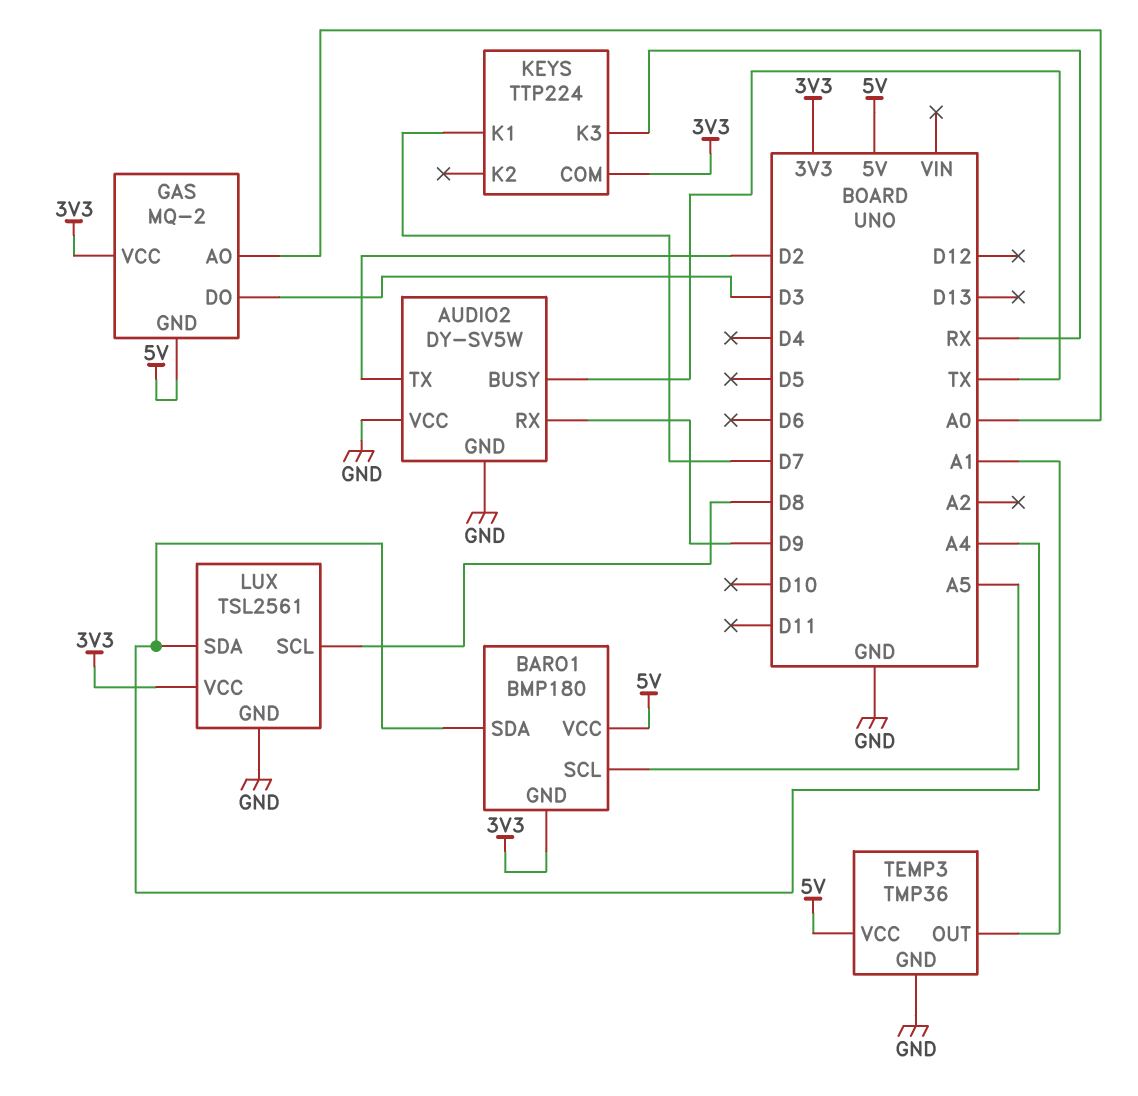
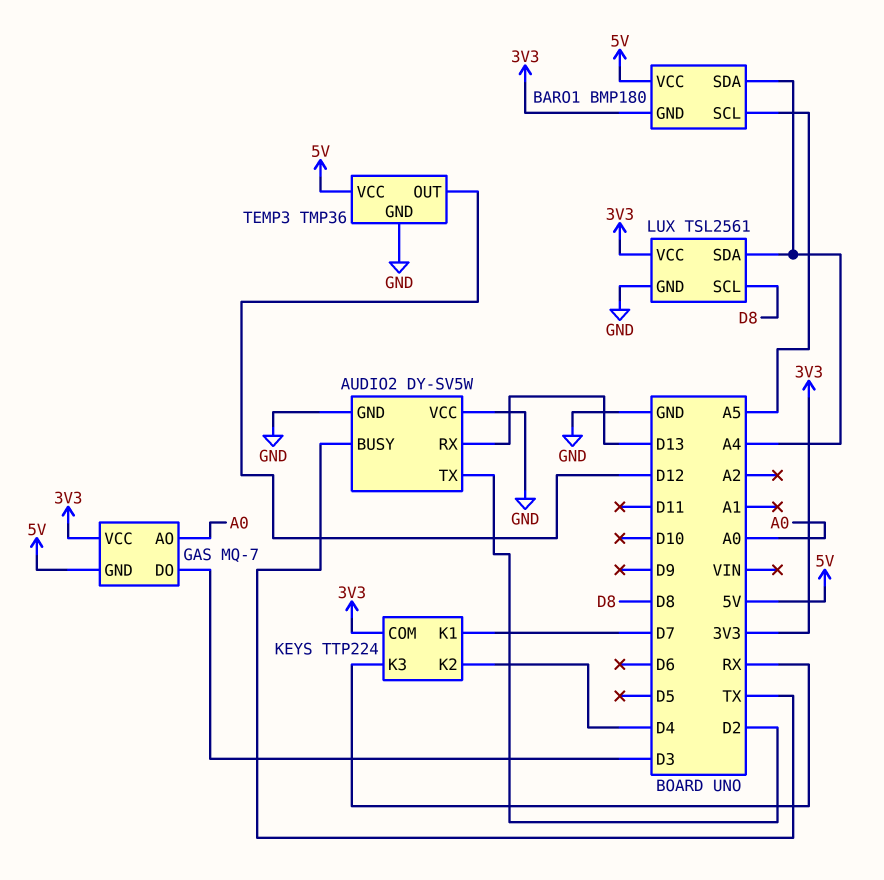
AUDIO2 pin RX: D9 -> D13
GAS: MQ-2 -> MQ-7
KEYS pin K2: none -> D4
TEMP3 pin OUT: A1 -> D12

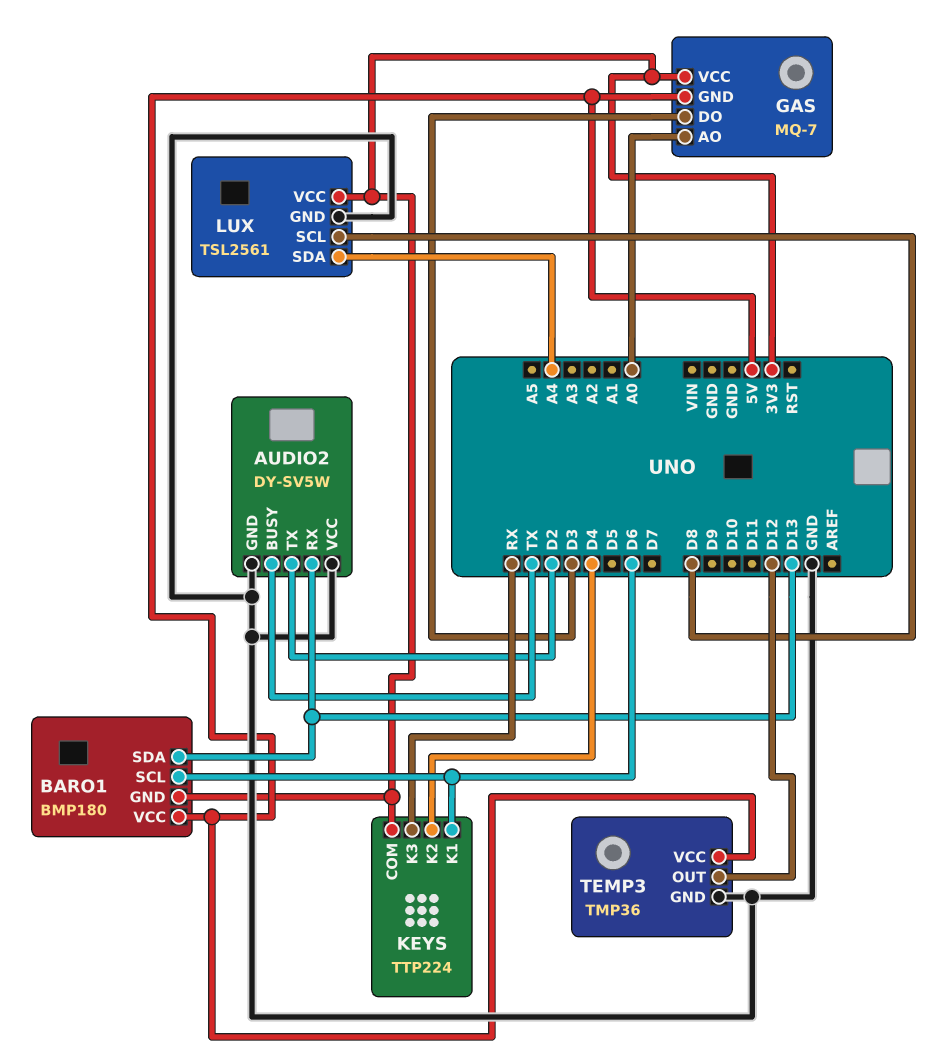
BARO1 pin SCL: A5 -> D6
BARO1 pin SDA: A4 -> D13
KEYS pin K1: D7 -> D6

